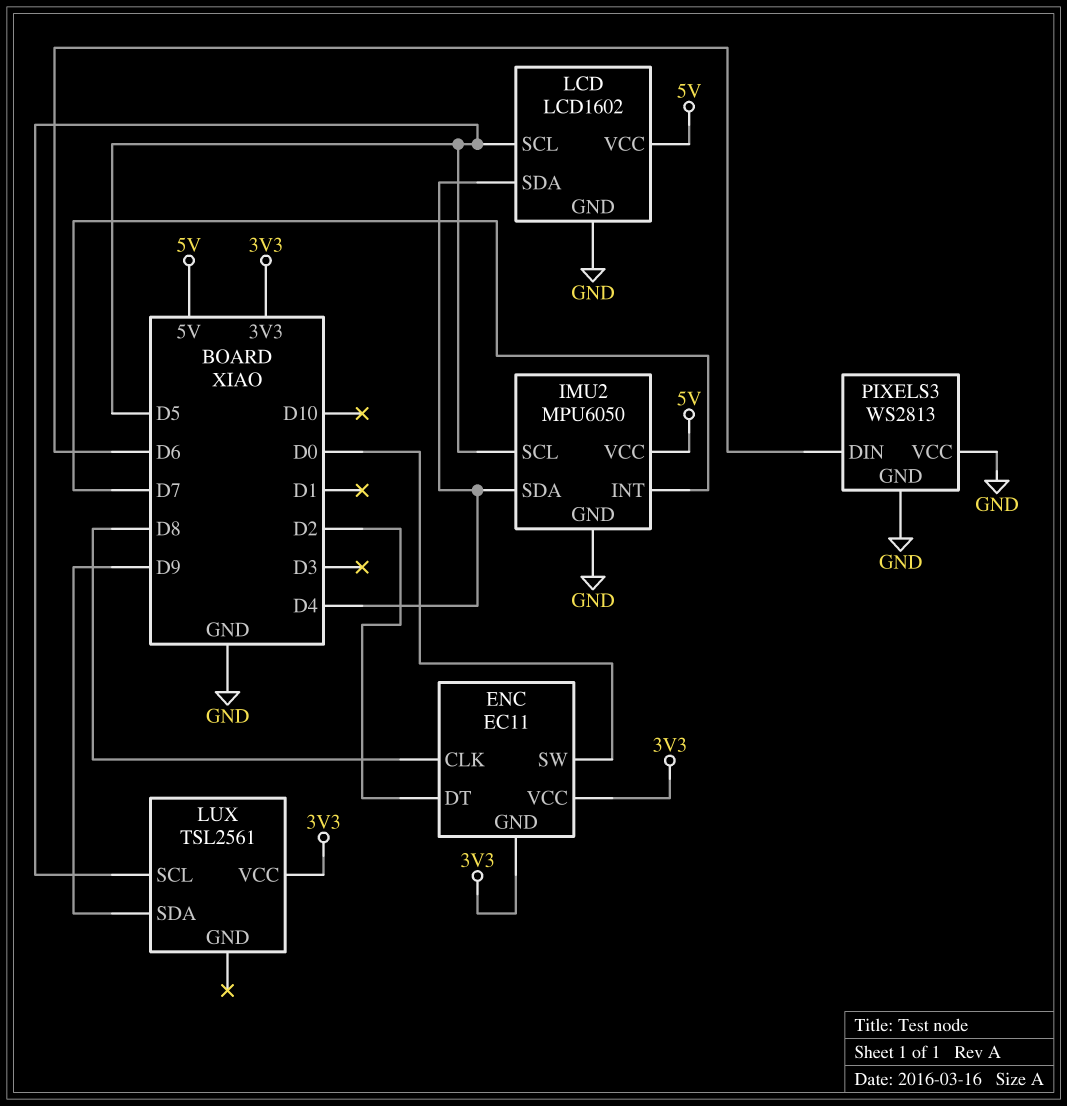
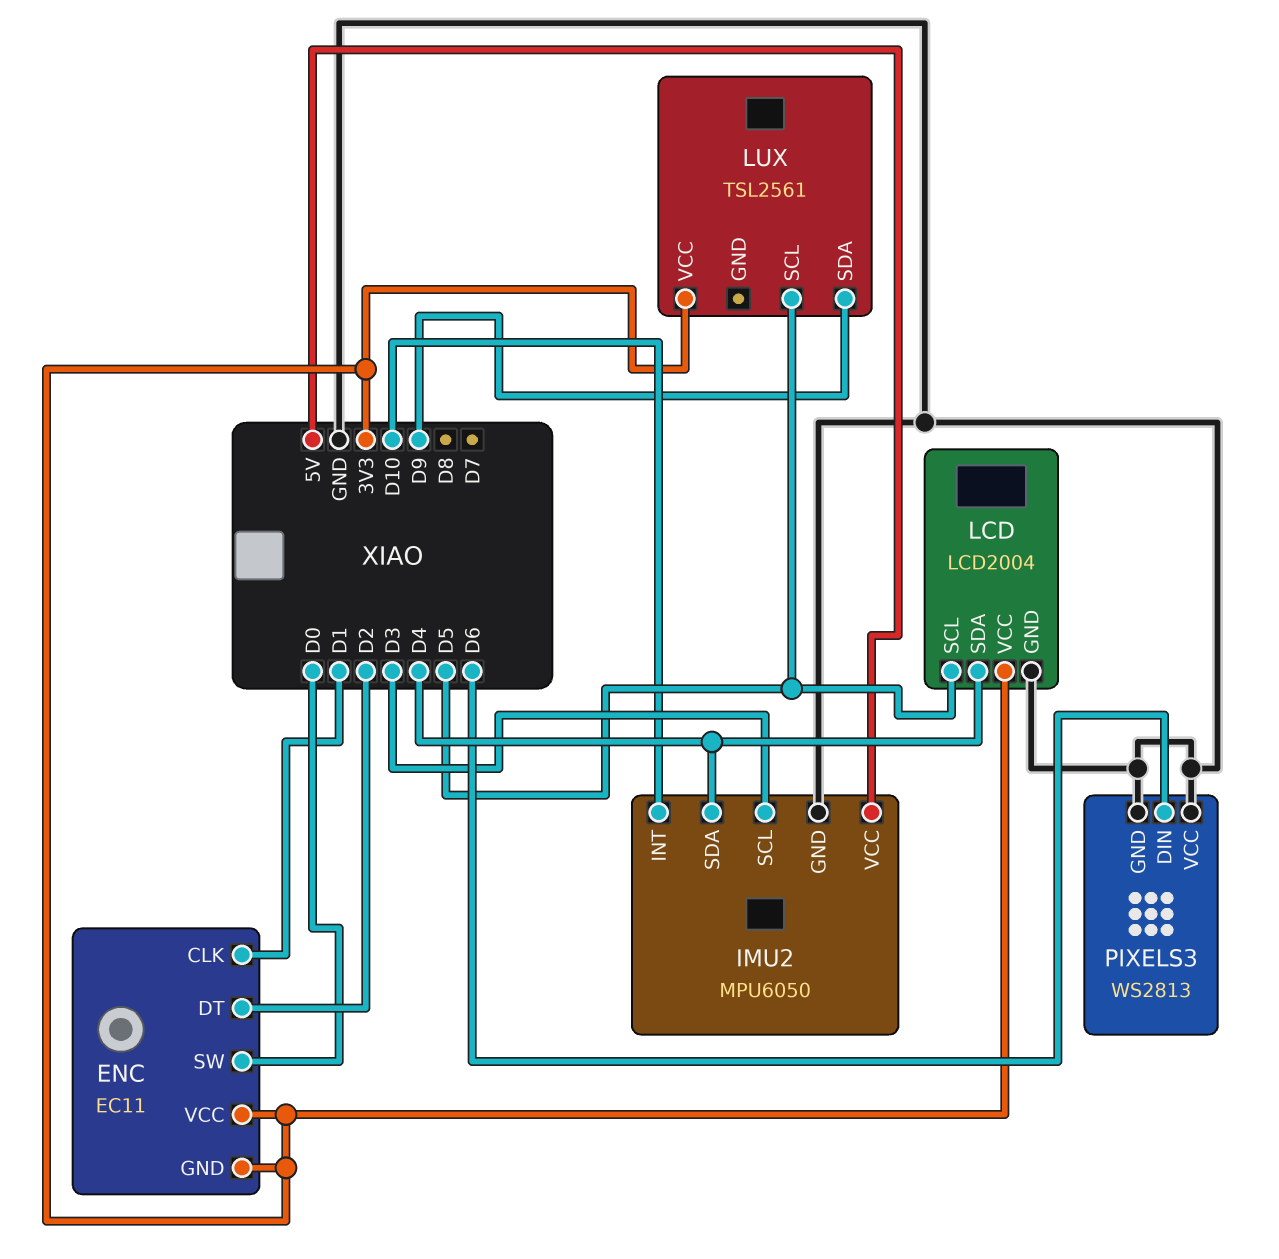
ENC pin CLK: D8 -> D1
IMU2 pin INT: D7 -> D10
IMU2 pin SCL: D5 -> D3
LCD: LCD1602 -> LCD2004
LCD pin VCC: 5V -> 3V3

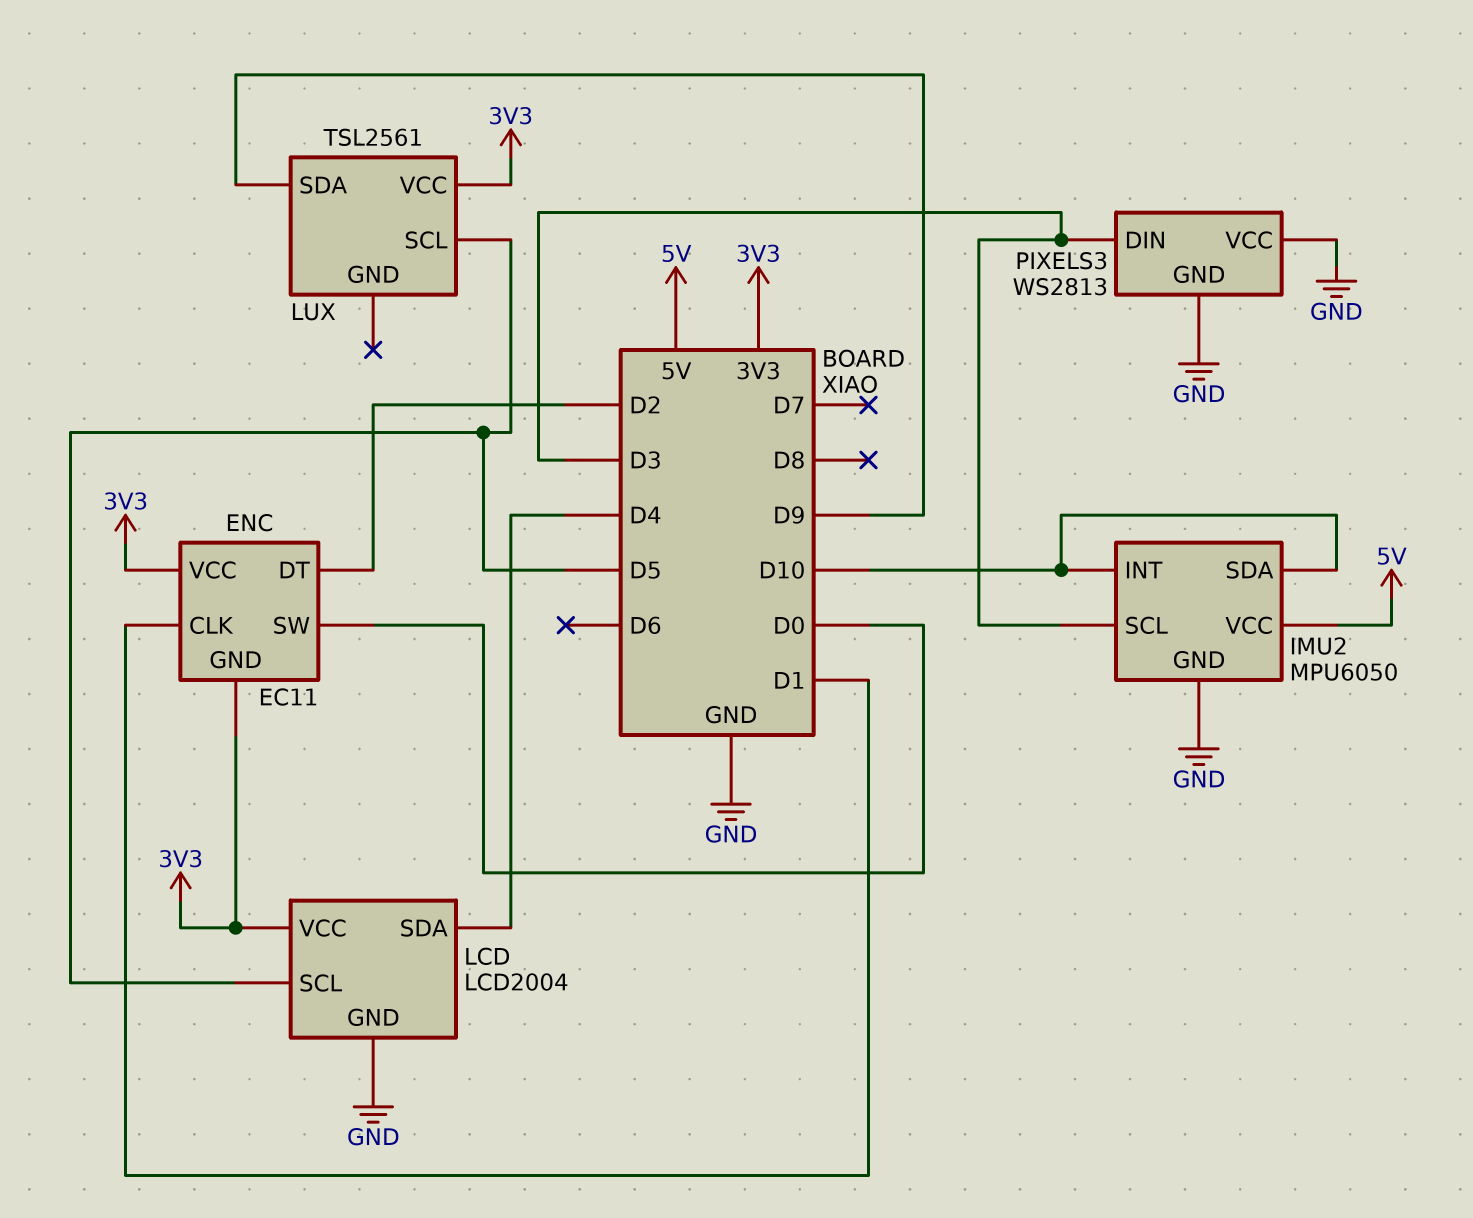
IMU2 pin SDA: D4 -> D10
PIXELS3 pin DIN: D6 -> D3

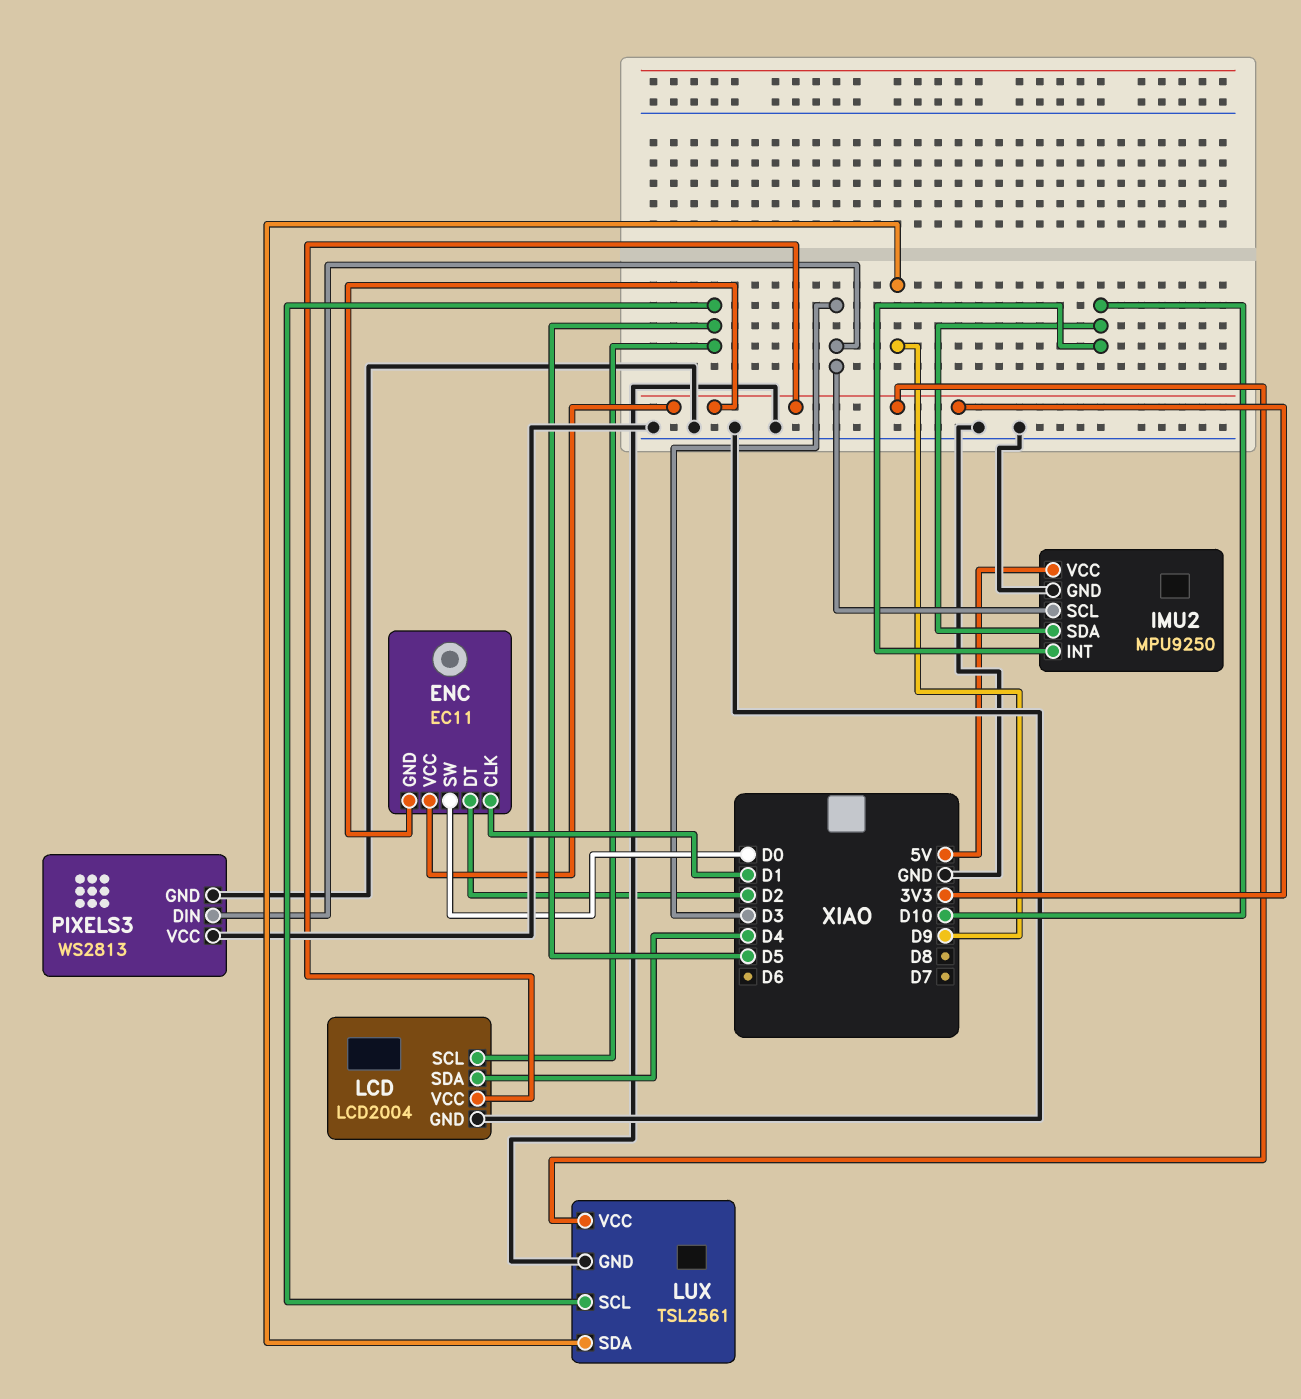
IMU2: MPU6050 -> MPU9250
LUX pin GND: none -> GND

